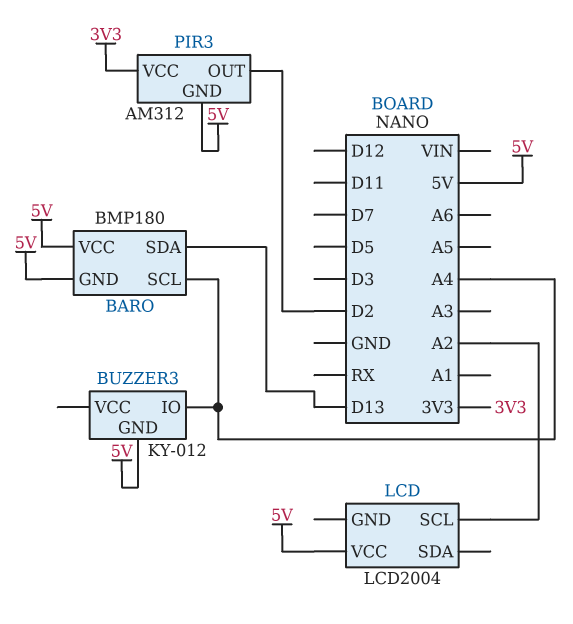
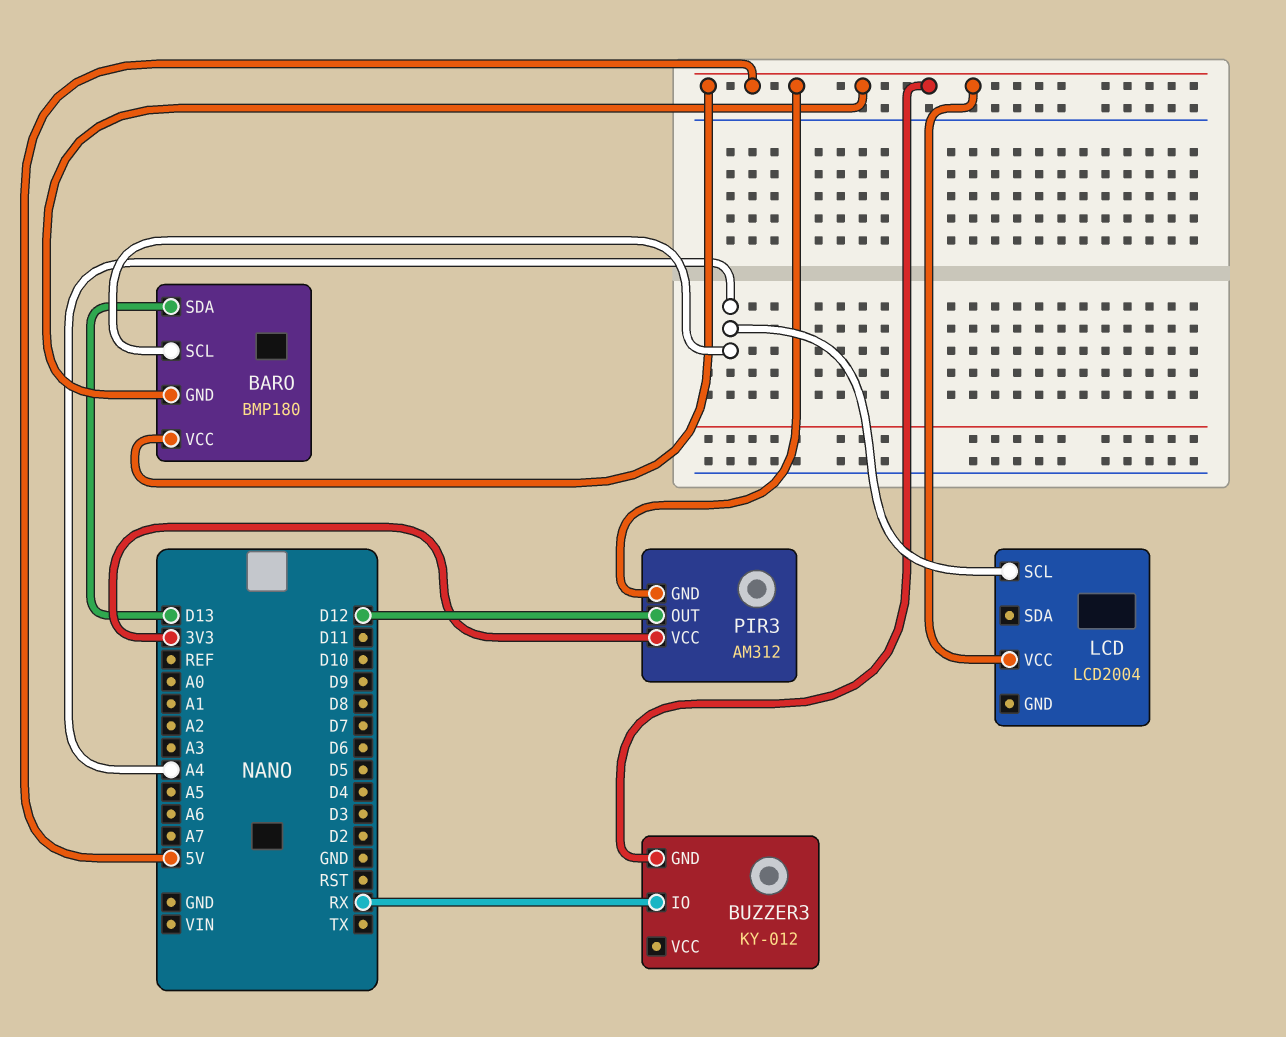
BUZZER3 pin IO: A4 -> RX
LCD pin SCL: A2 -> A4
PIR3 pin OUT: D2 -> D12

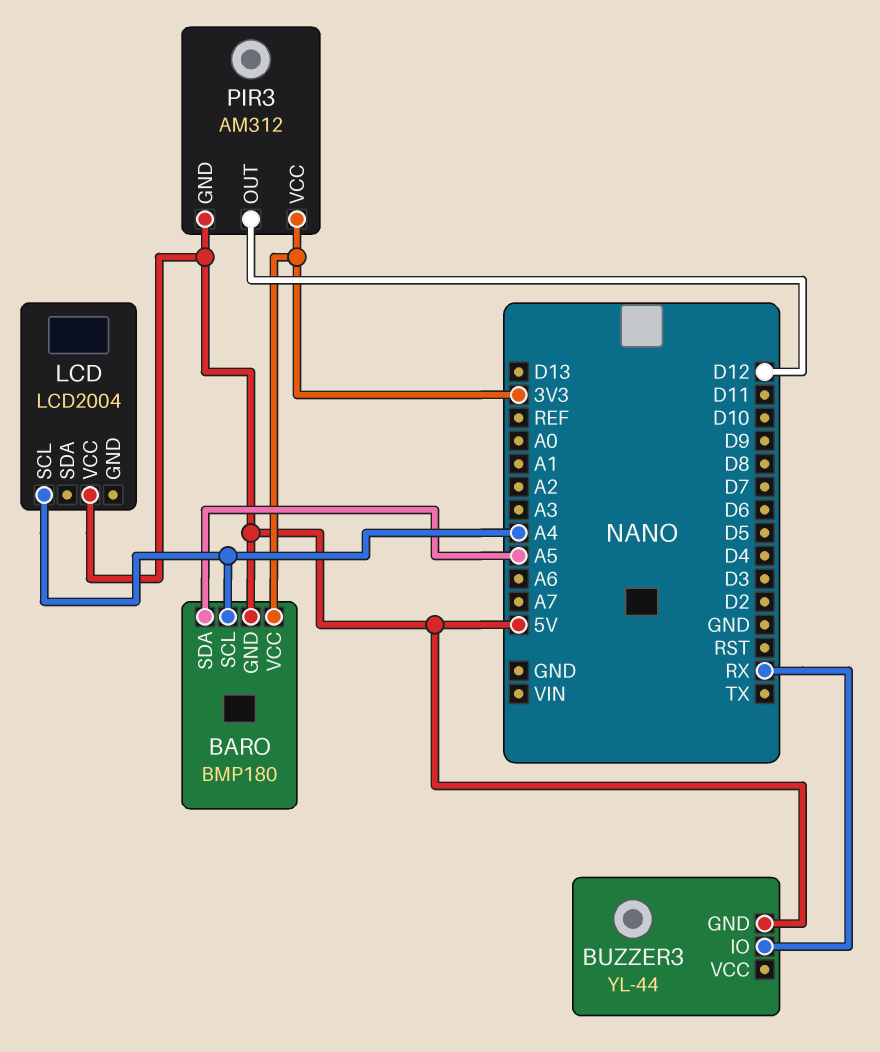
BARO pin SDA: D13 -> A5
BARO pin VCC: 5V -> 3V3
BUZZER3: KY-012 -> YL-44

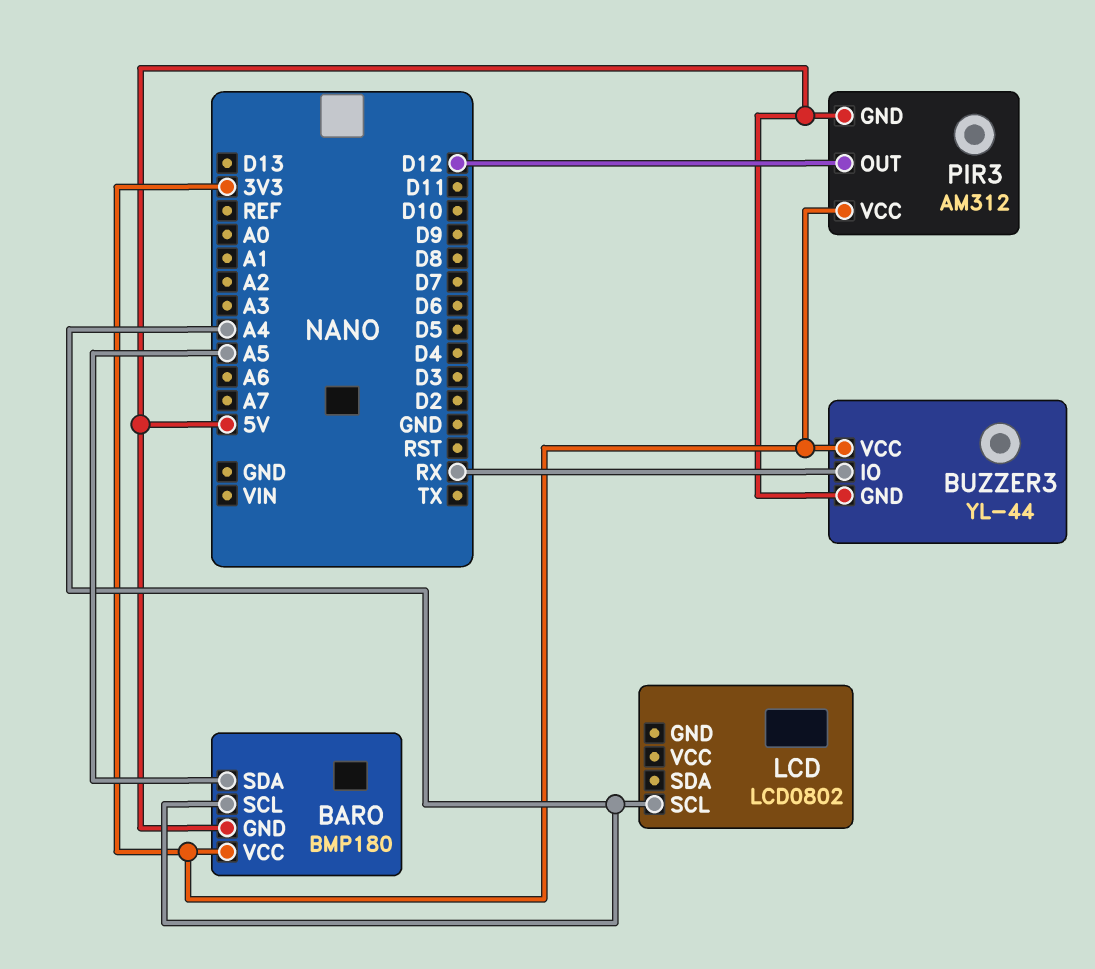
BUZZER3 pin VCC: none -> 3V3
LCD: LCD2004 -> LCD0802
LCD pin VCC: 5V -> none

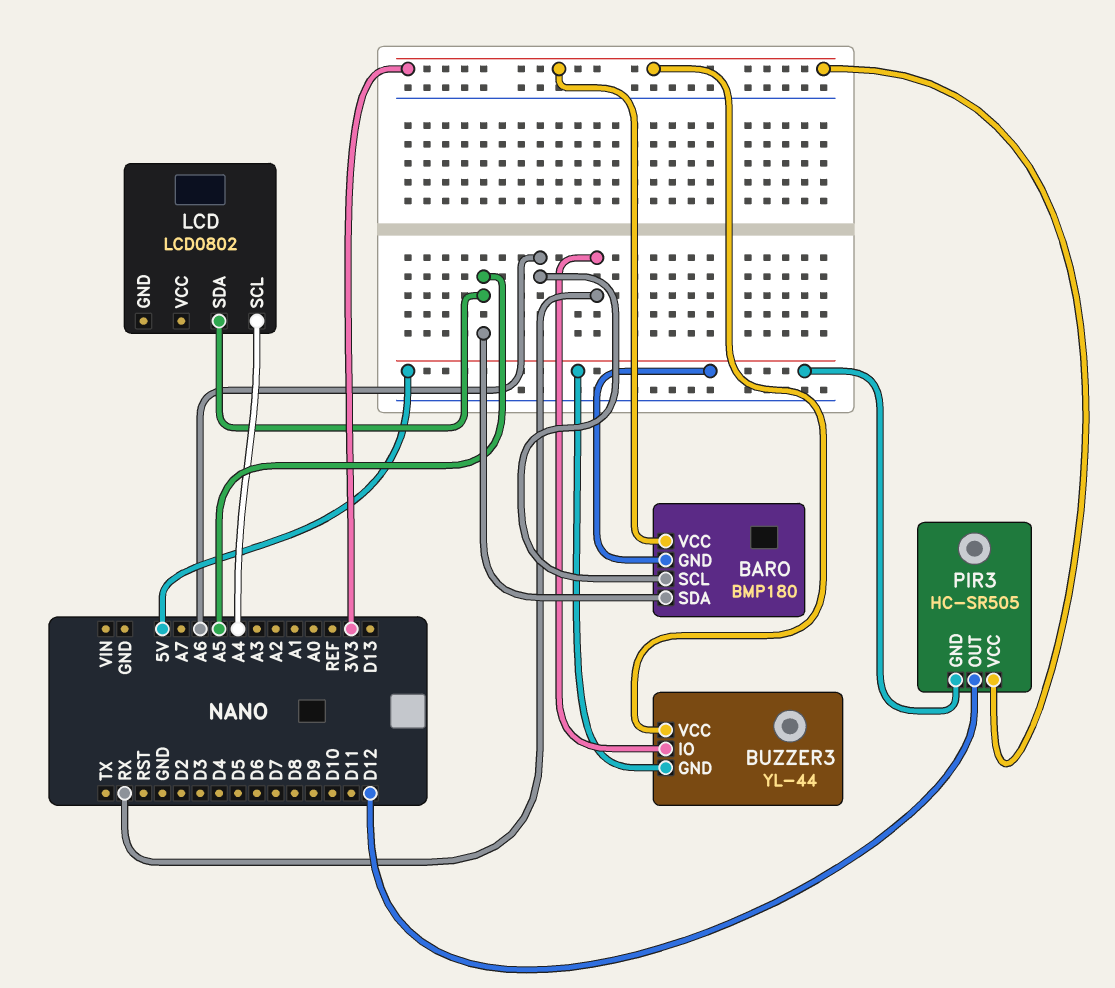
BARO pin SCL: A4 -> A6
LCD pin SDA: none -> A5
PIR3: AM312 -> HC-SR505

